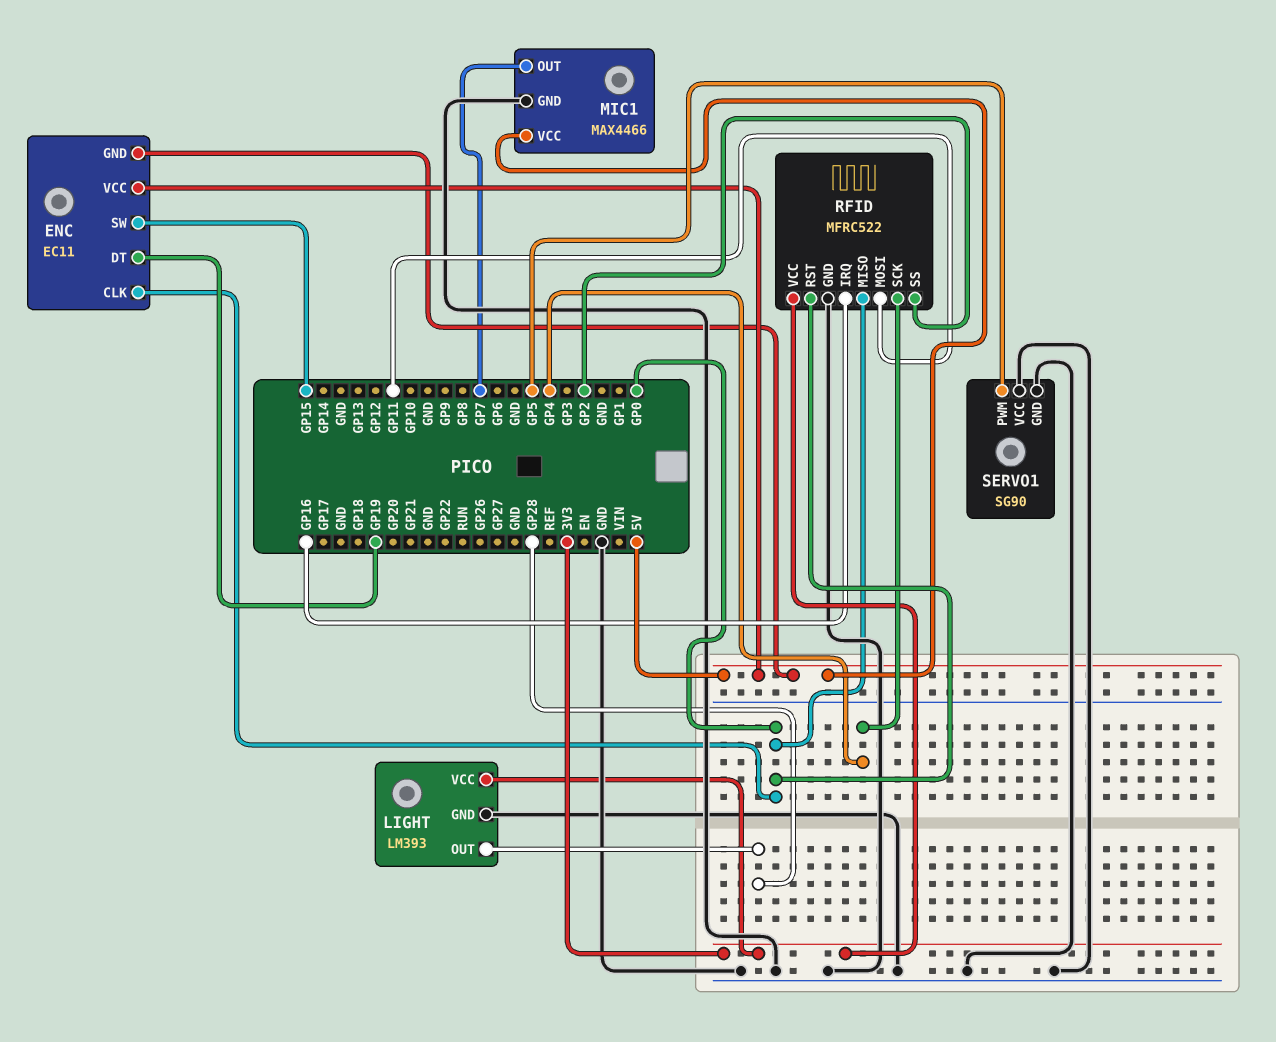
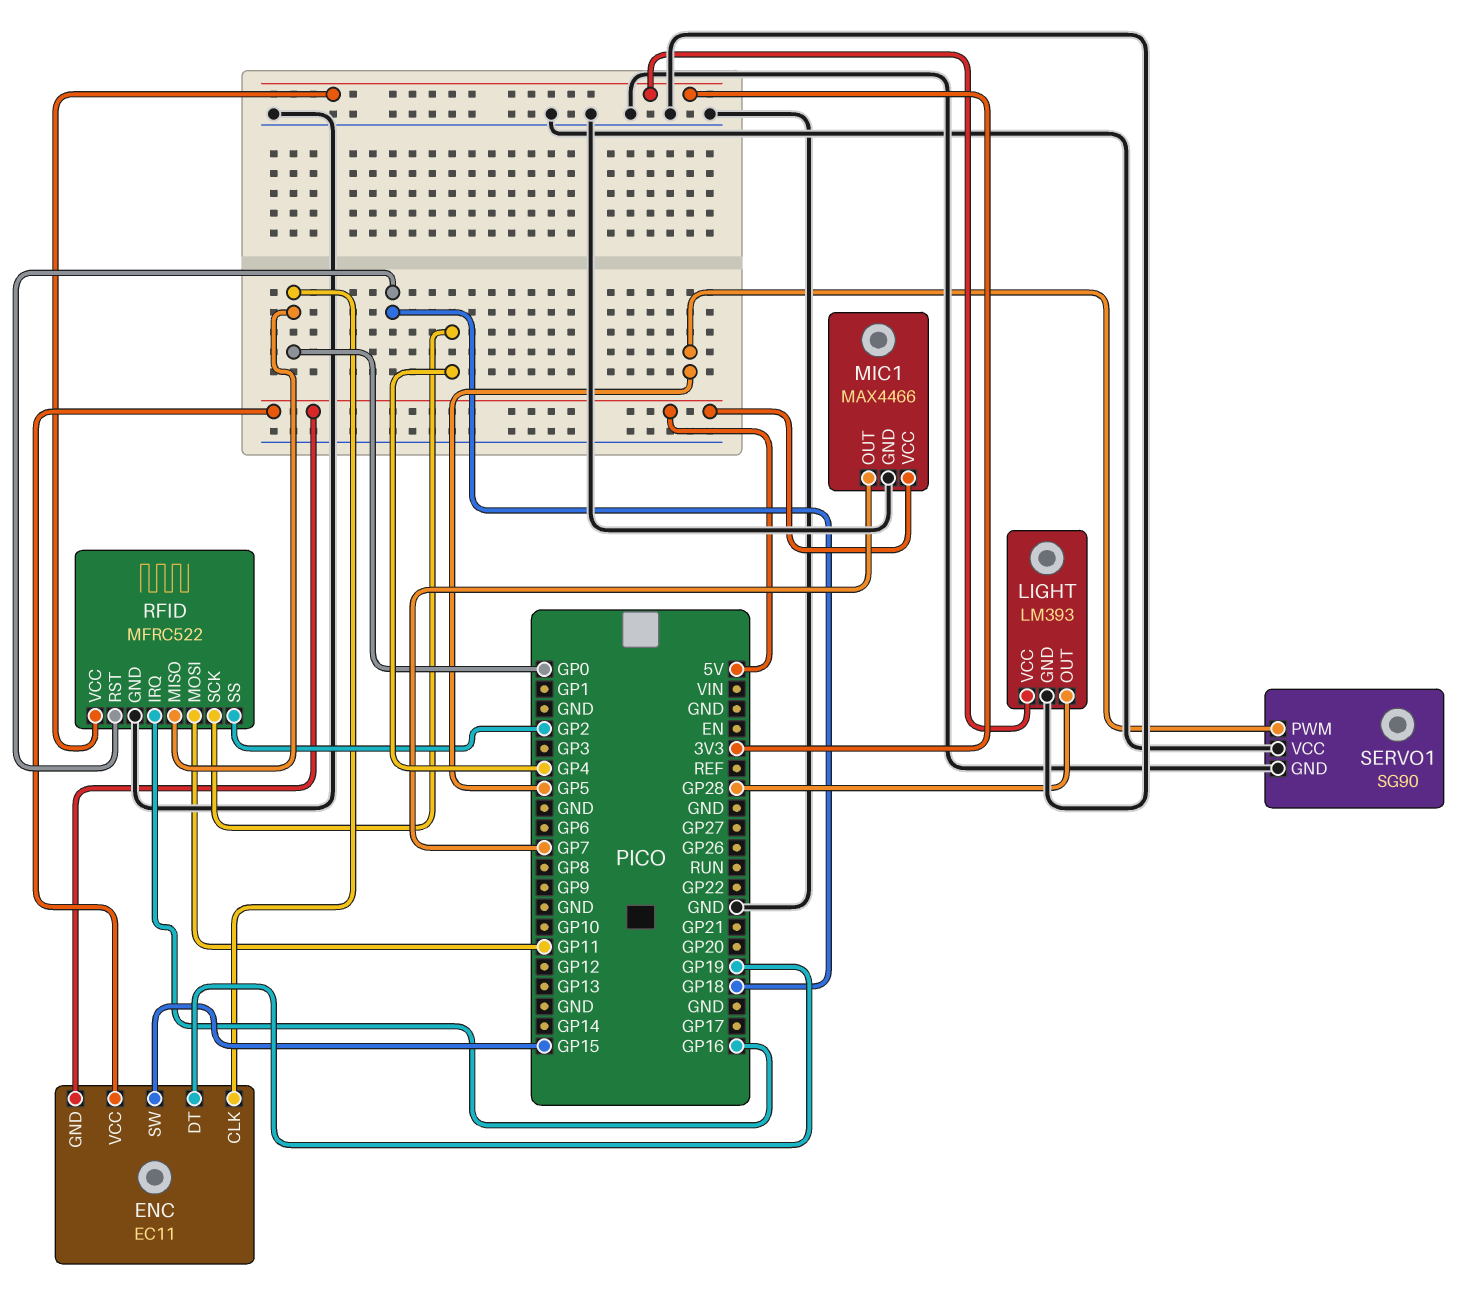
RFID pin RST: GP0 -> GP18

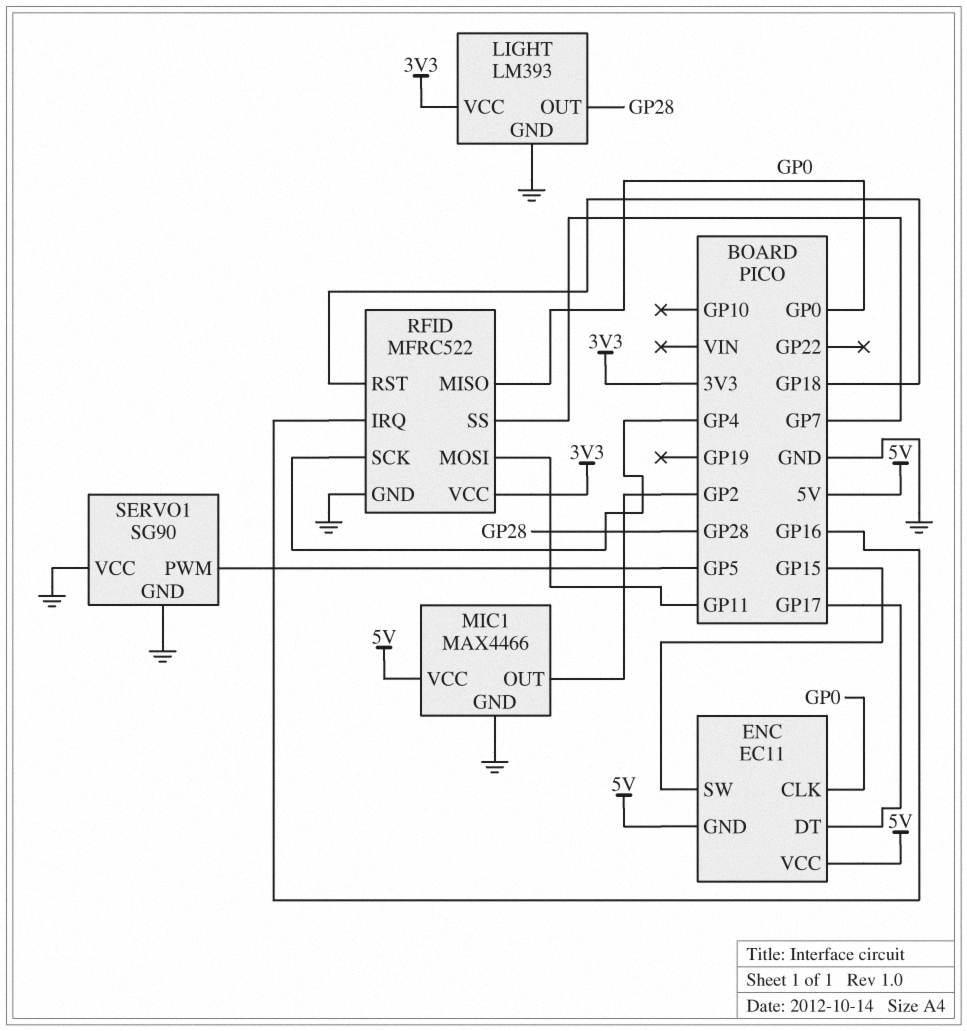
ENC pin DT: GP19 -> GP17
MIC1 pin OUT: GP7 -> GP2
RFID pin SS: GP2 -> GP7

